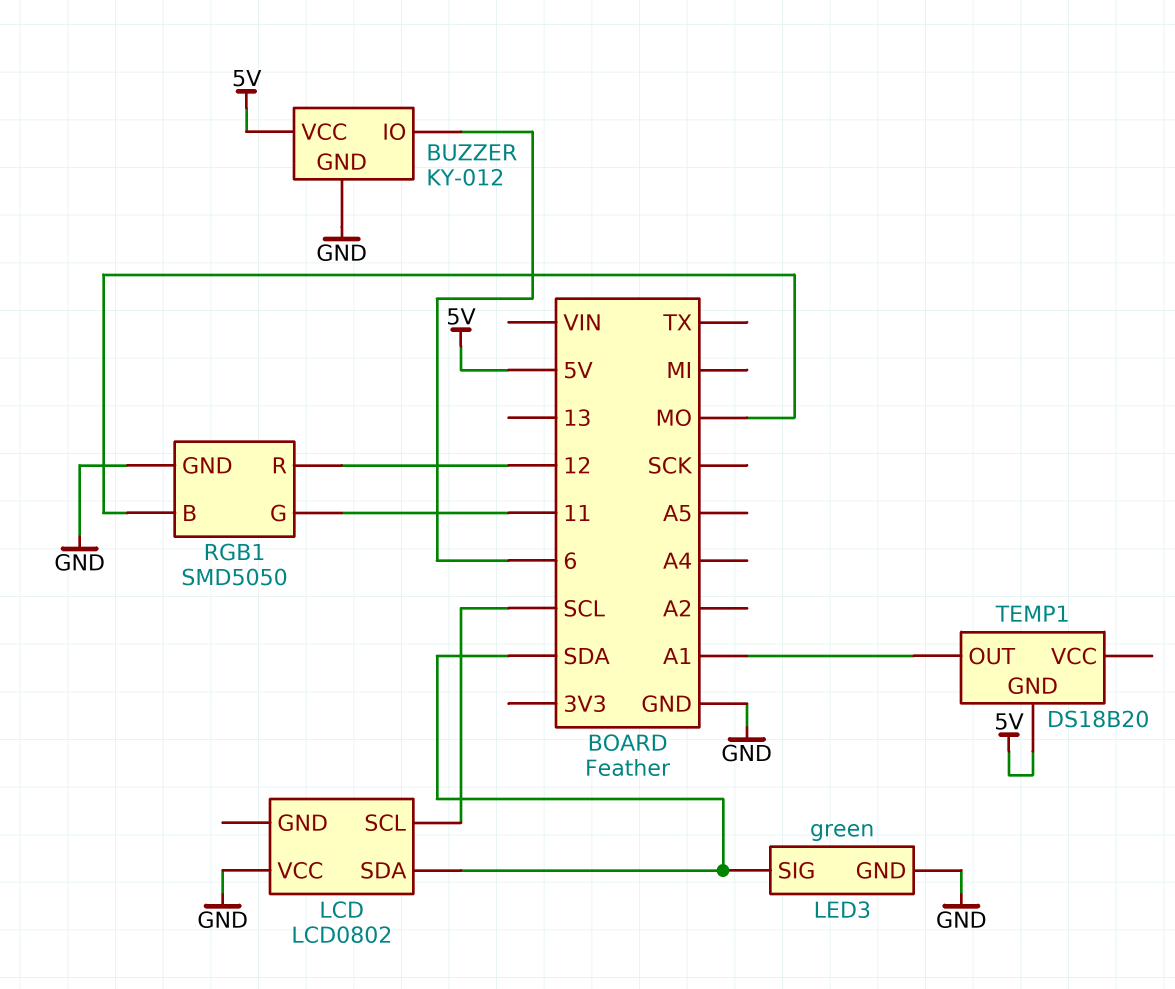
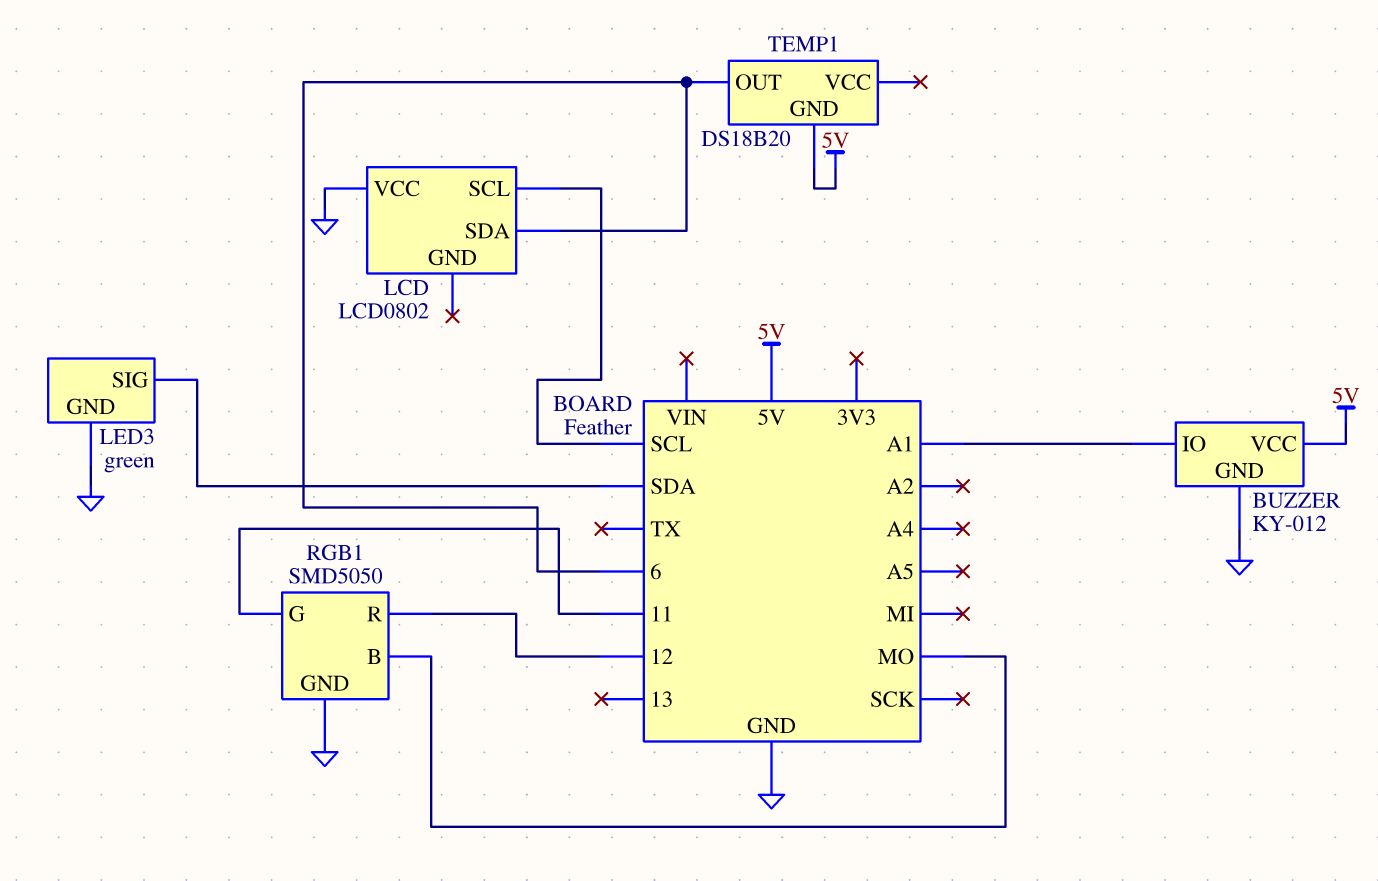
BUZZER pin IO: 6 -> A1
LCD pin SDA: SDA -> 6
TEMP1 pin OUT: A1 -> 6

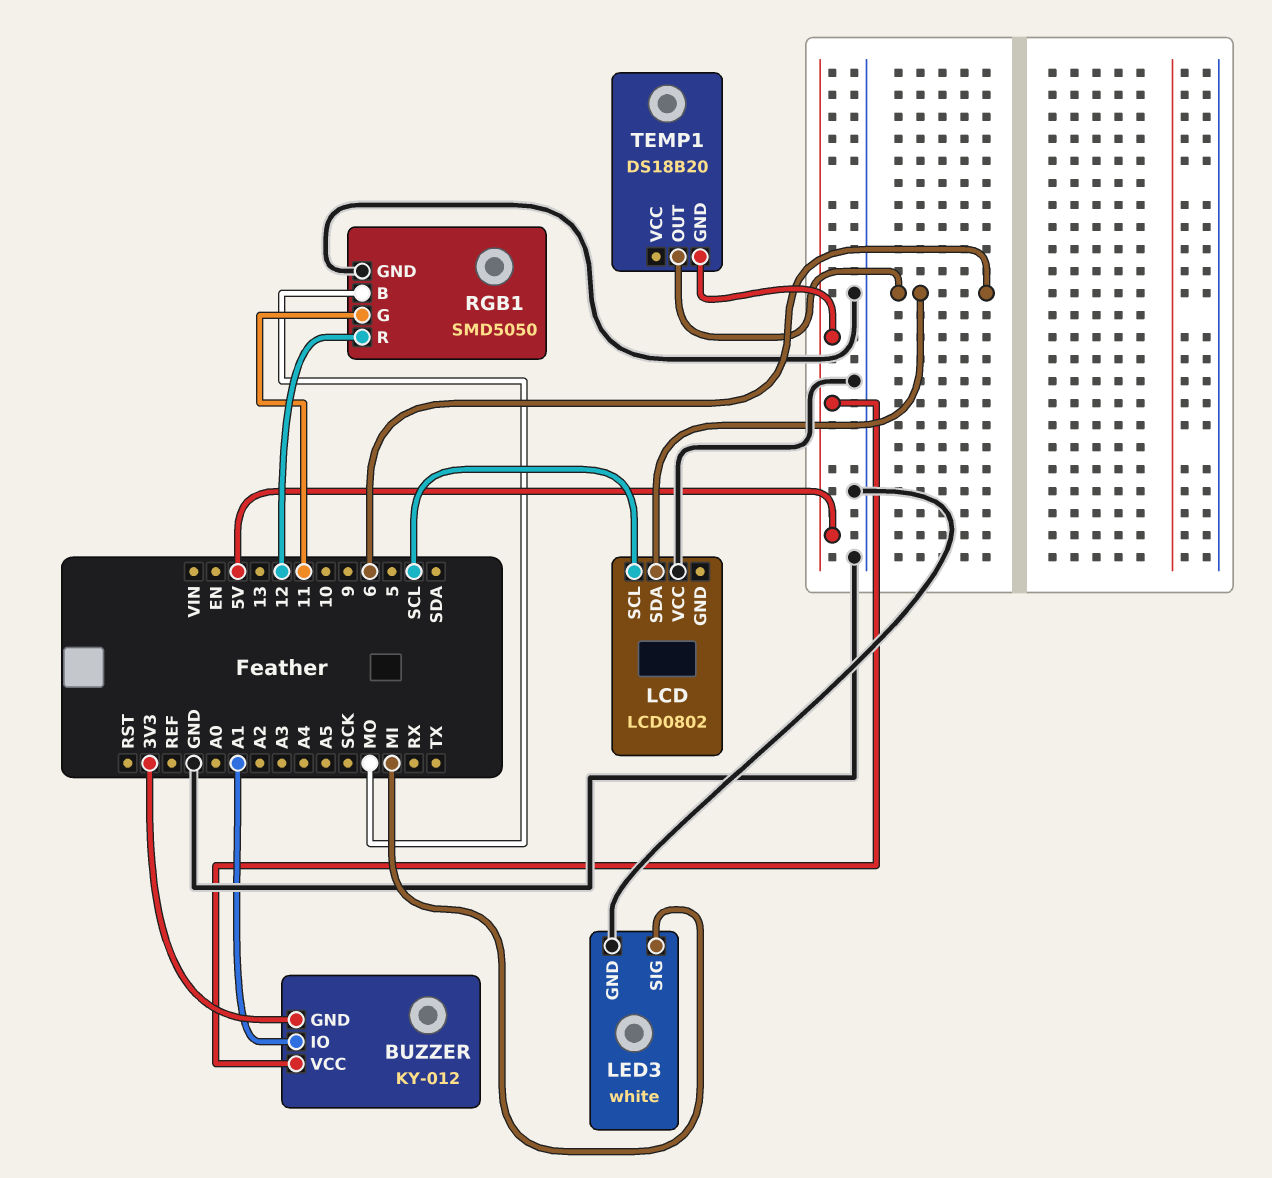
BUZZER pin GND: GND -> 3V3
LED3: green -> white
LED3 pin SIG: SDA -> MI

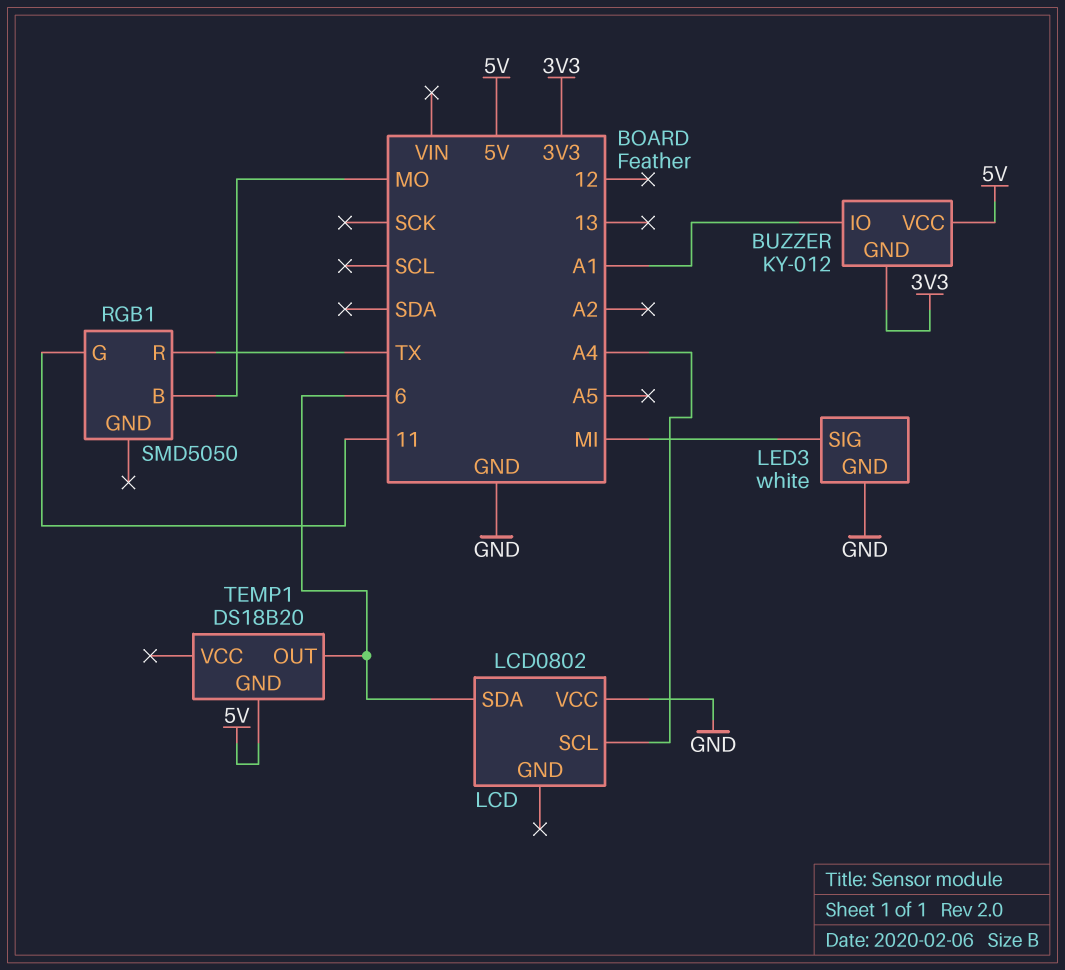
LCD pin SCL: SCL -> A4
RGB1 pin GND: GND -> none
RGB1 pin R: 12 -> TX

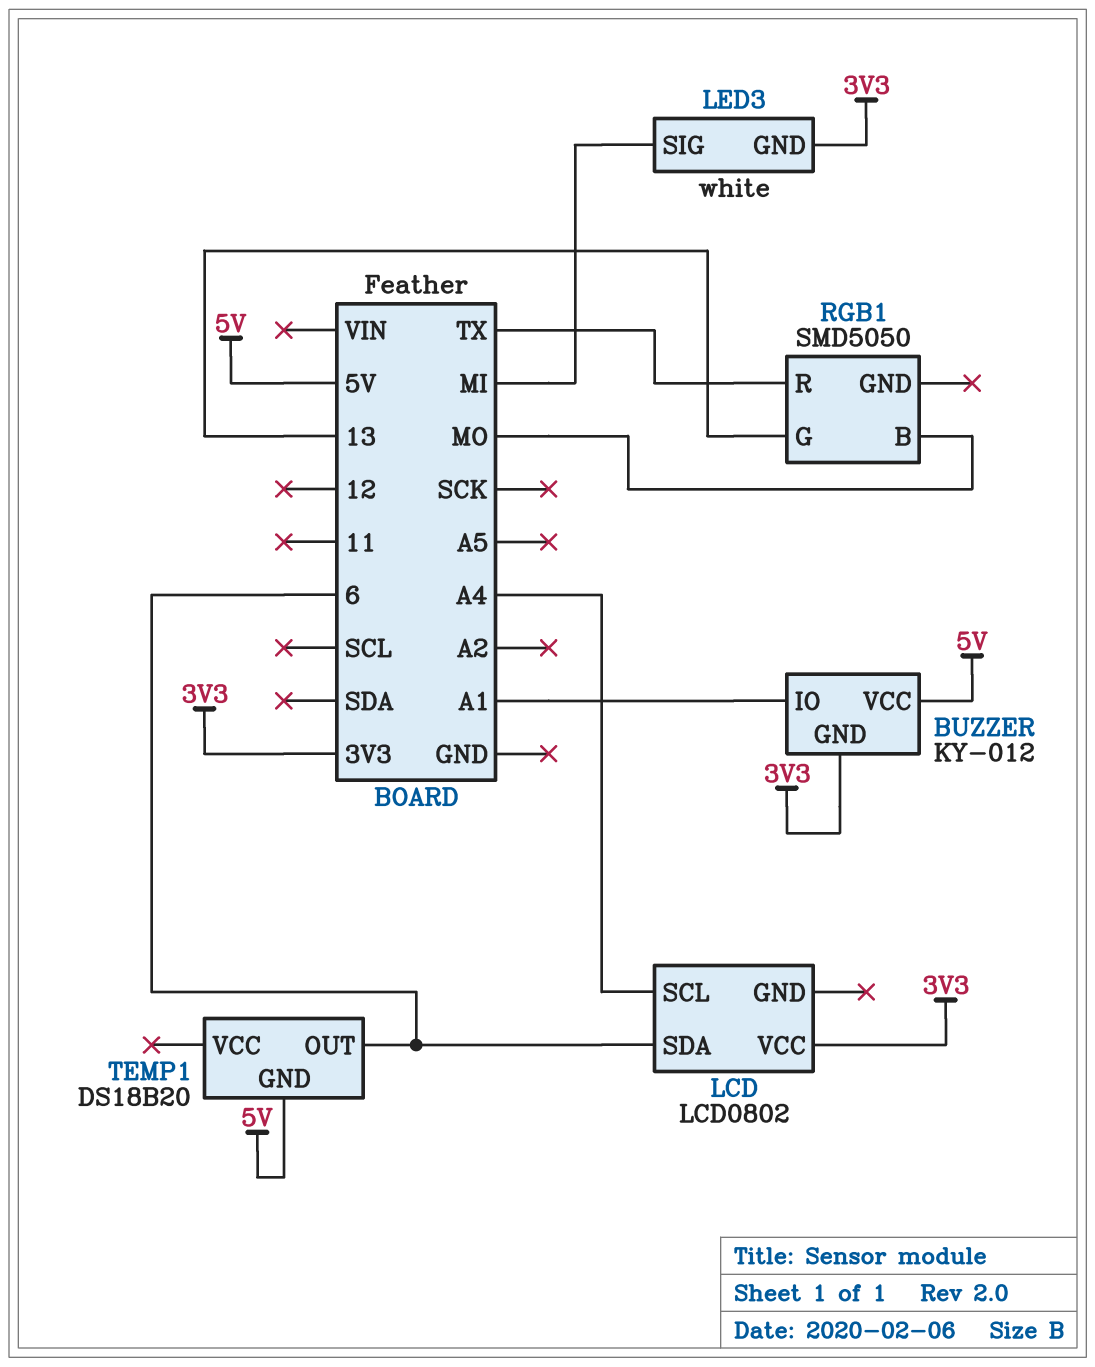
LCD pin VCC: GND -> 3V3
LED3 pin GND: GND -> 3V3
RGB1 pin G: 11 -> 13

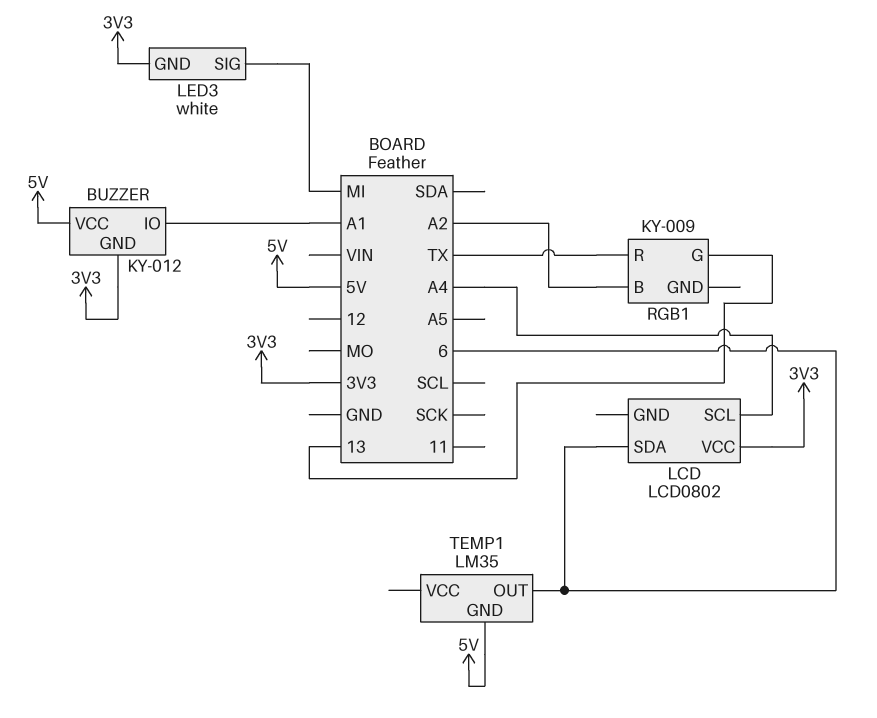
RGB1: SMD5050 -> KY-009
RGB1 pin B: MO -> A2
TEMP1: DS18B20 -> LM35

